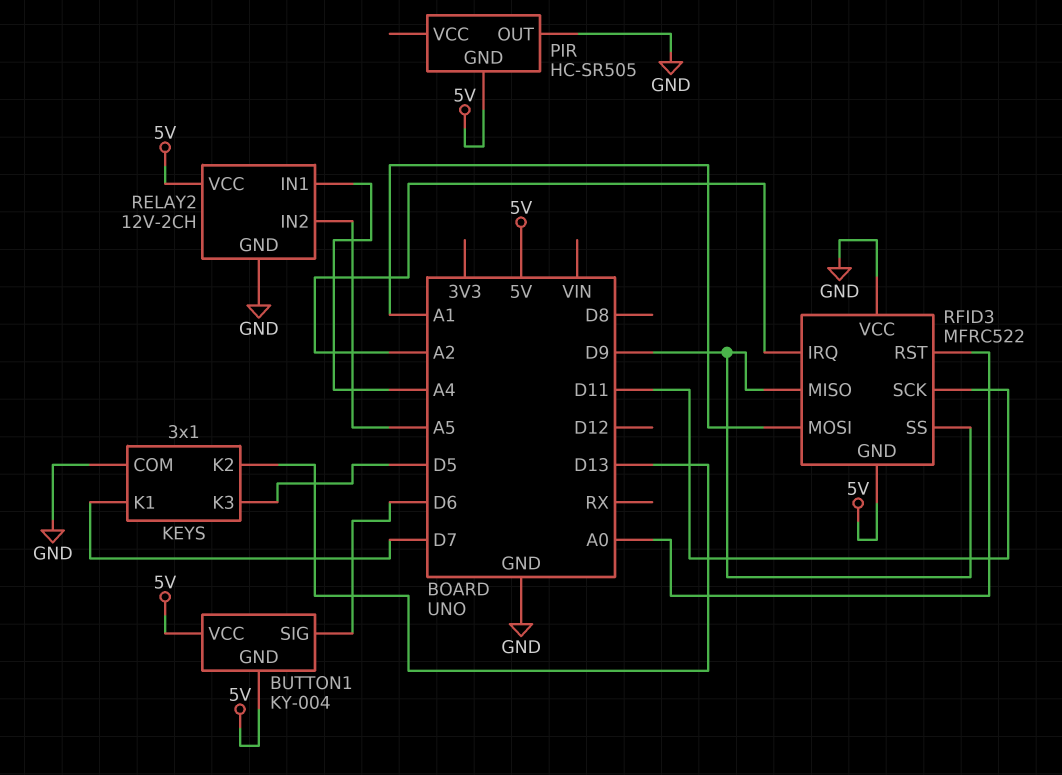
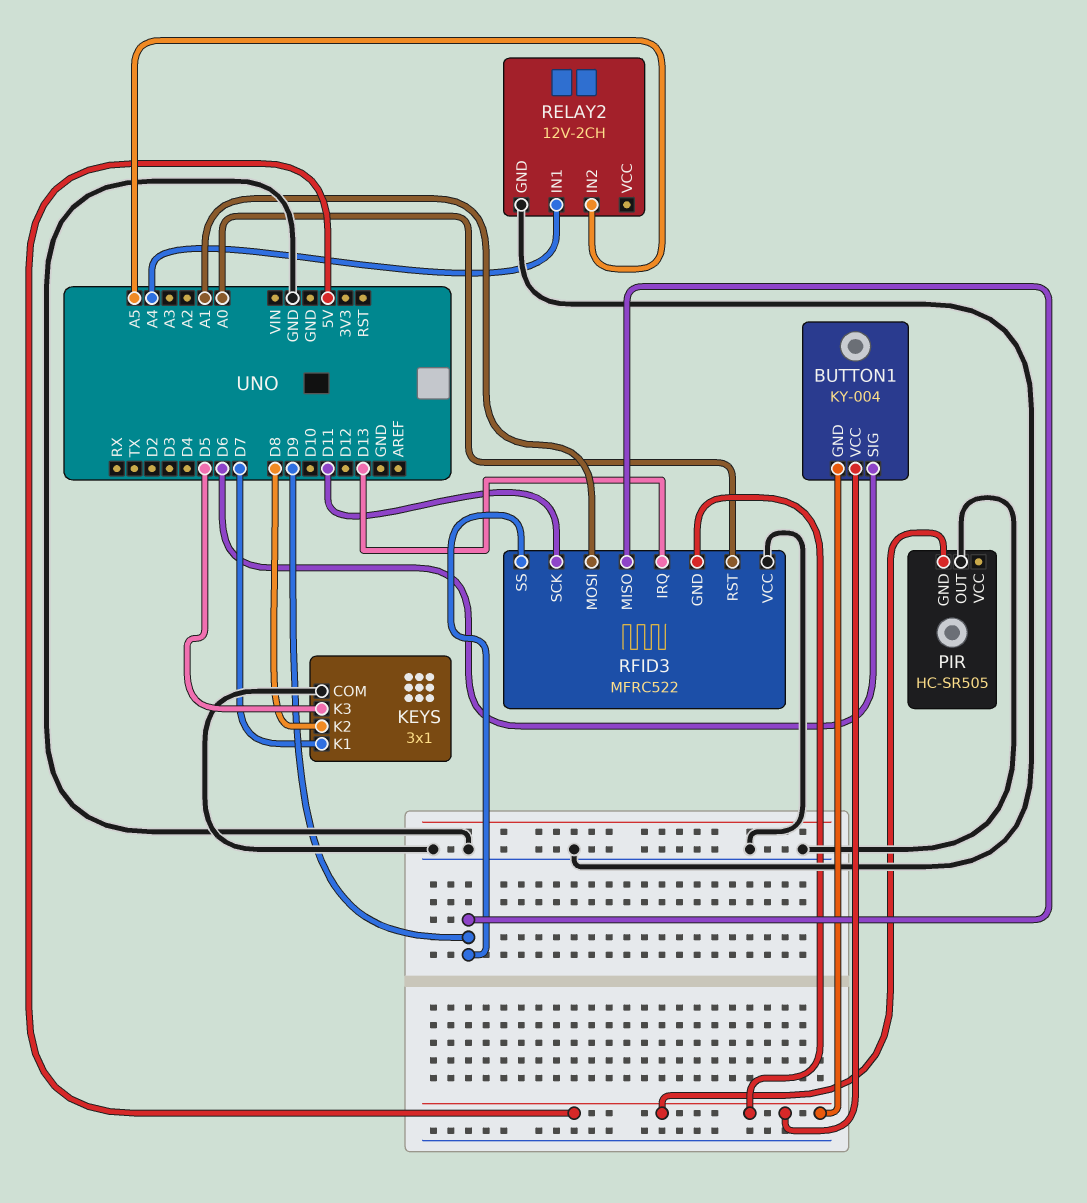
KEYS pin K2: D13 -> D8
RELAY2 pin VCC: 5V -> none
RFID3 pin IRQ: A2 -> D13

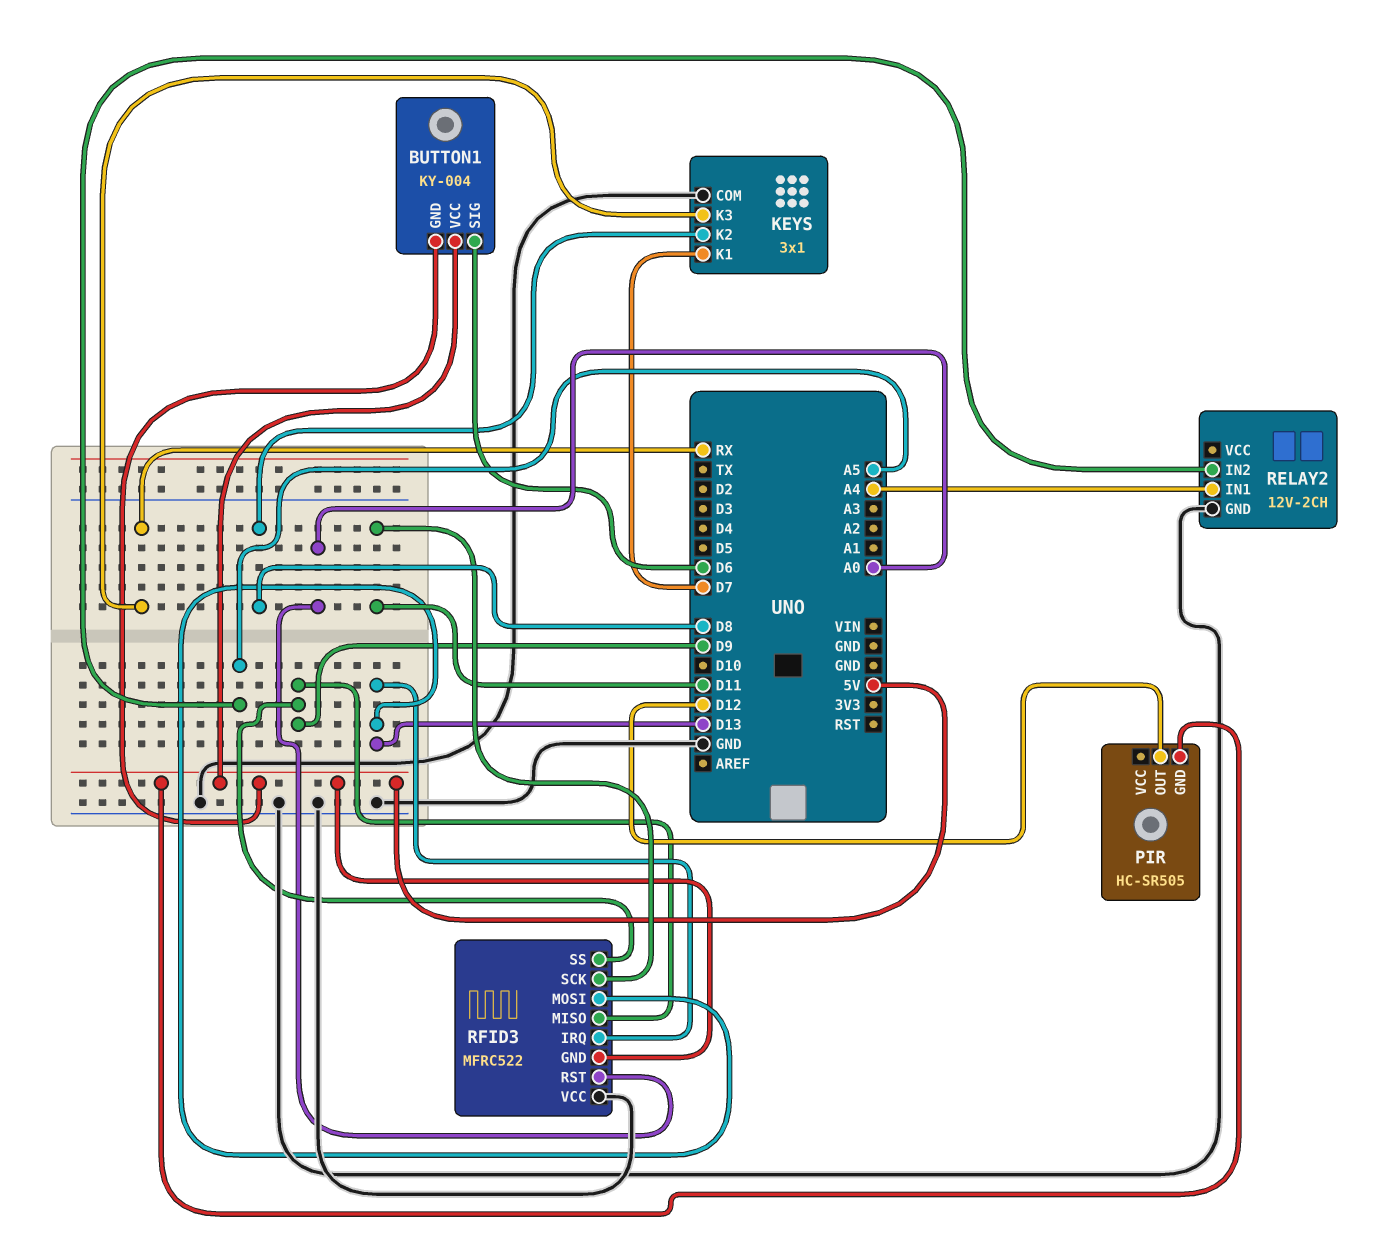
KEYS pin K3: D5 -> RX
PIR pin OUT: GND -> D12
RFID3 pin MOSI: A1 -> D13

